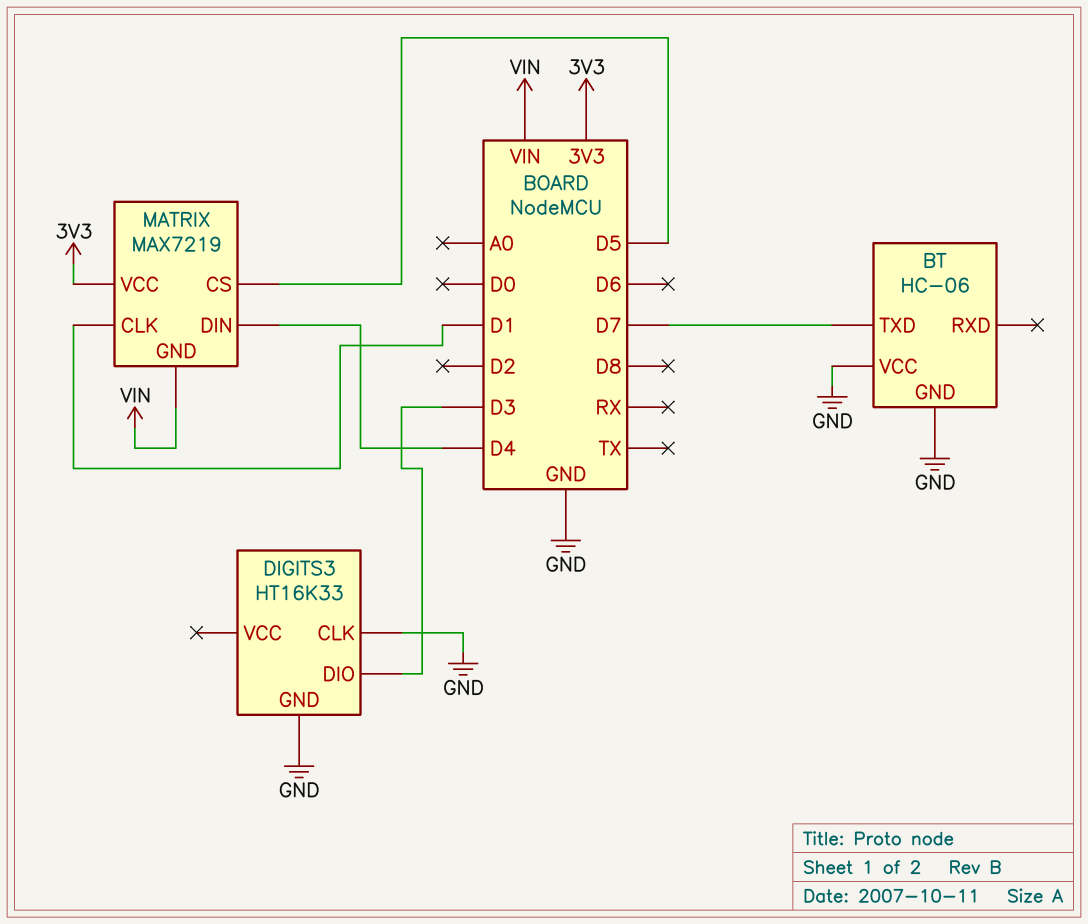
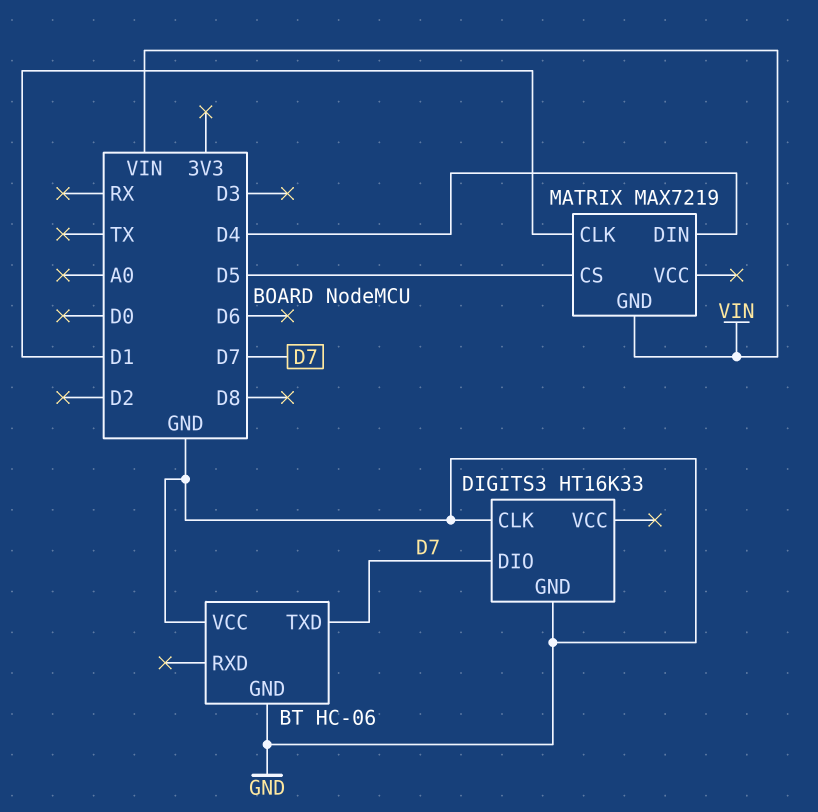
DIGITS3 pin DIO: D3 -> D7
MATRIX pin VCC: 3V3 -> none

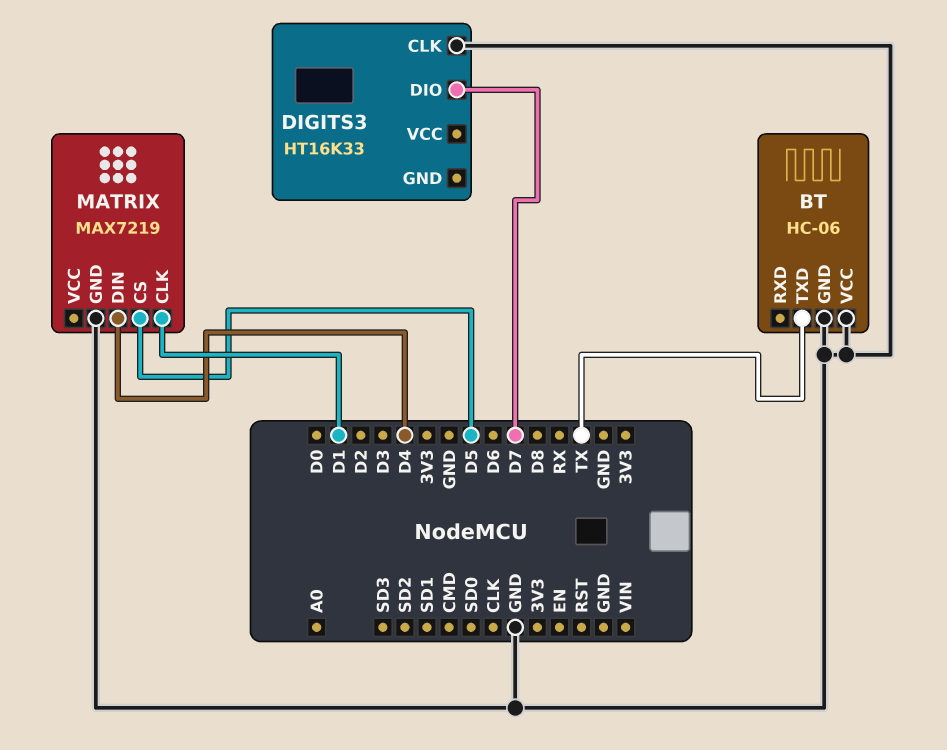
BT pin TXD: D7 -> TX
DIGITS3 pin GND: GND -> none
MATRIX pin GND: VIN -> GND

